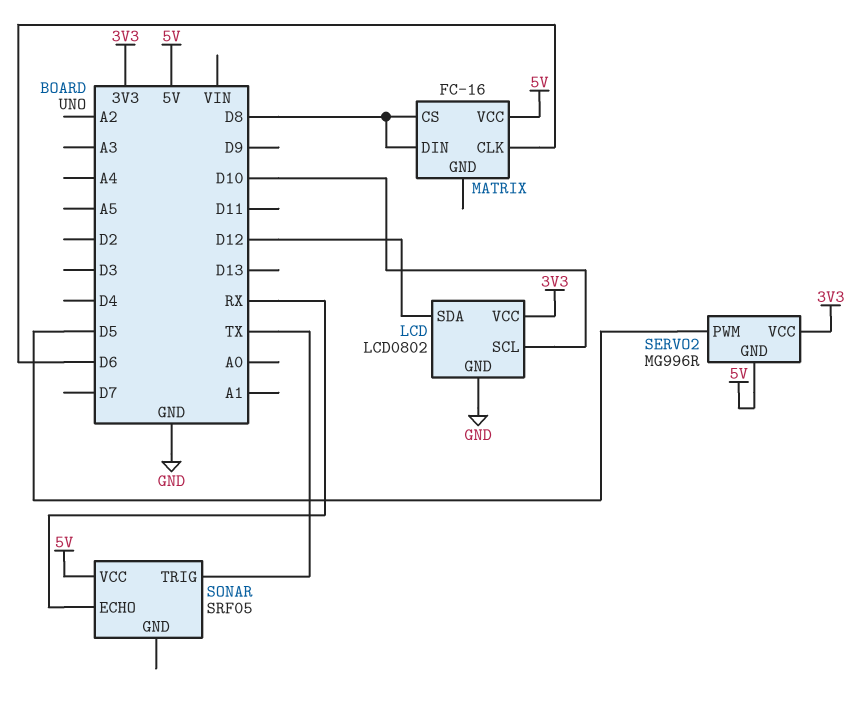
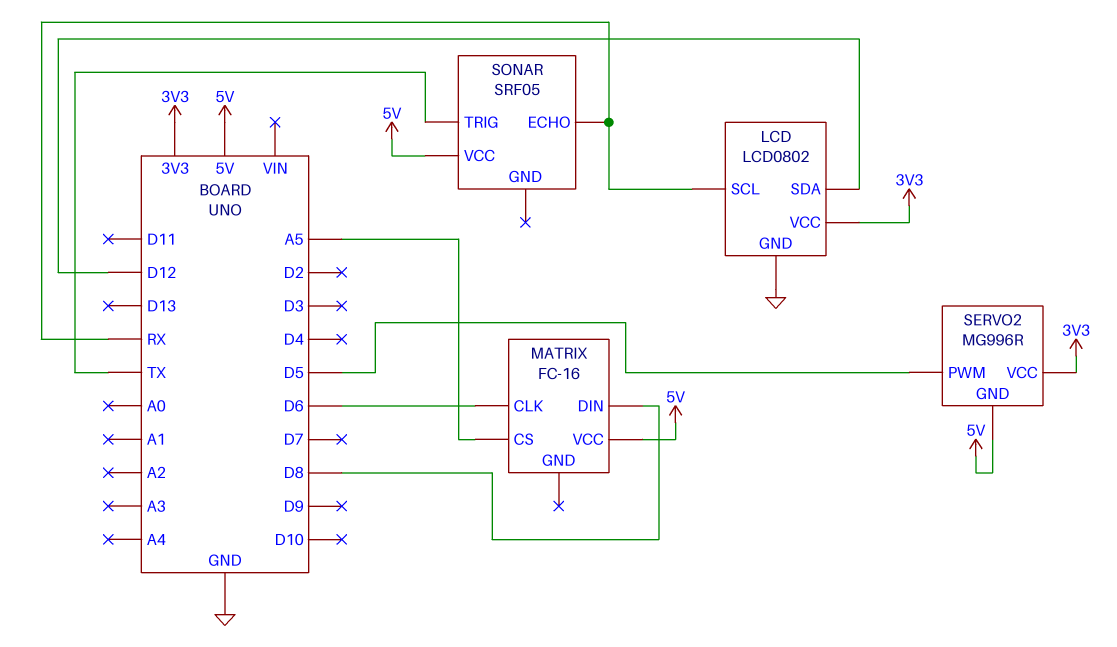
LCD pin SCL: D10 -> RX
MATRIX pin CS: D8 -> A5

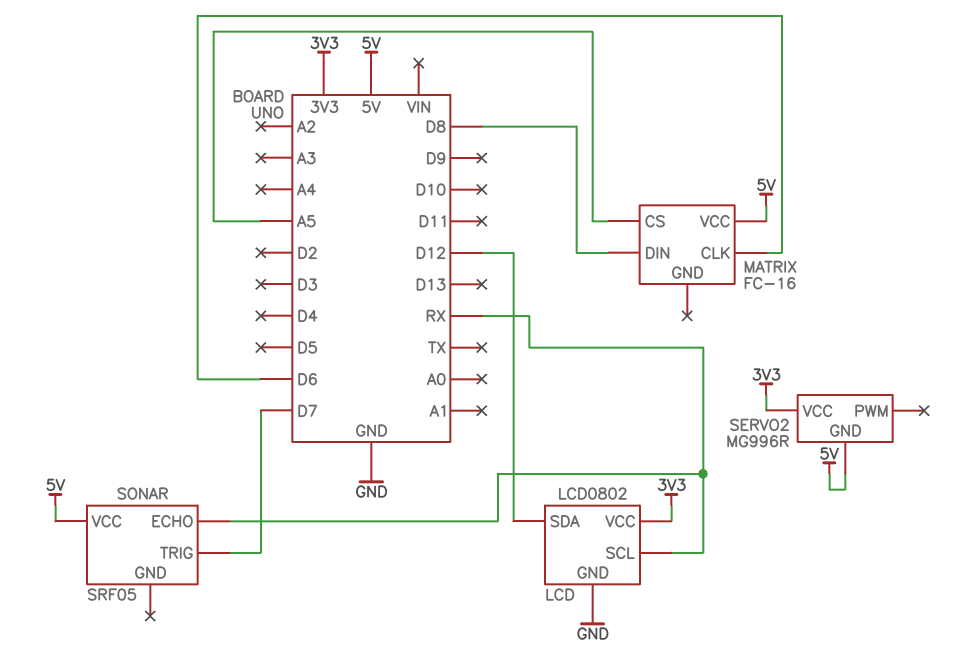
SERVO2 pin PWM: D5 -> none
SONAR pin TRIG: TX -> D7

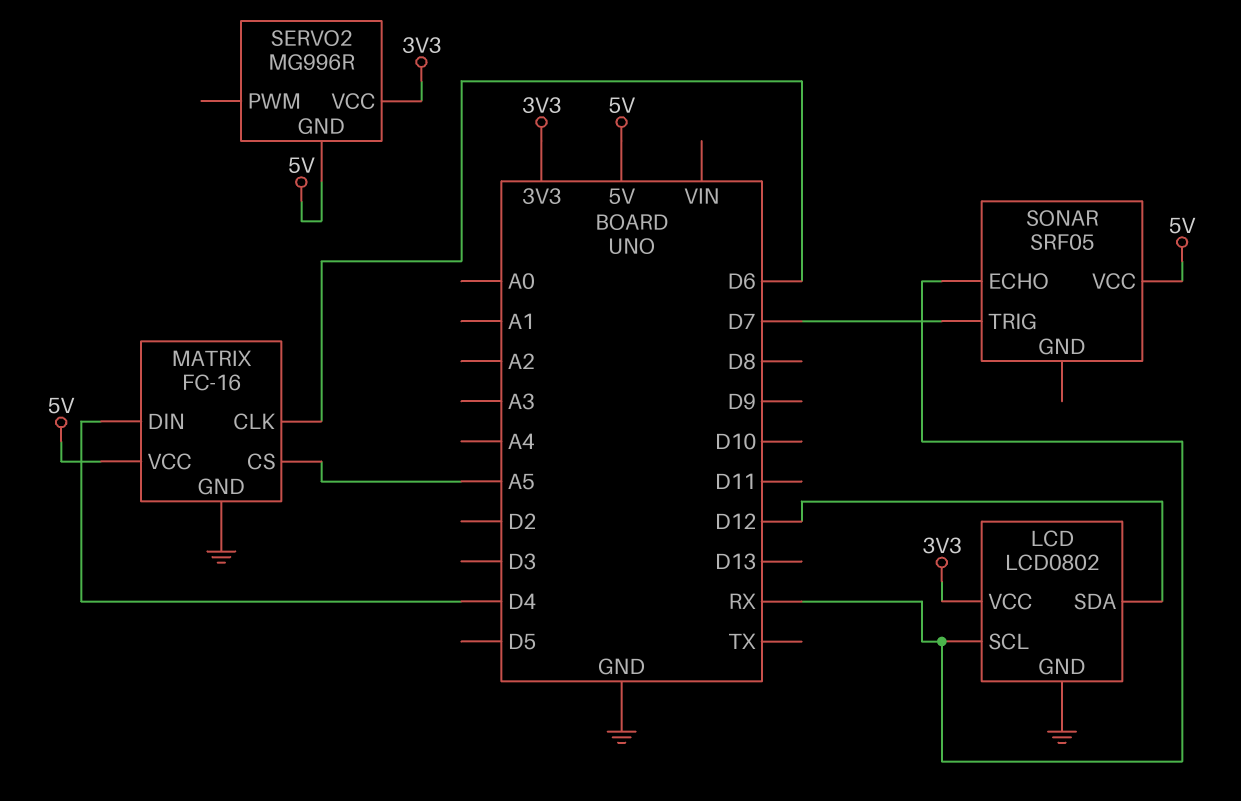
MATRIX pin DIN: D8 -> D4
MATRIX pin GND: none -> GND

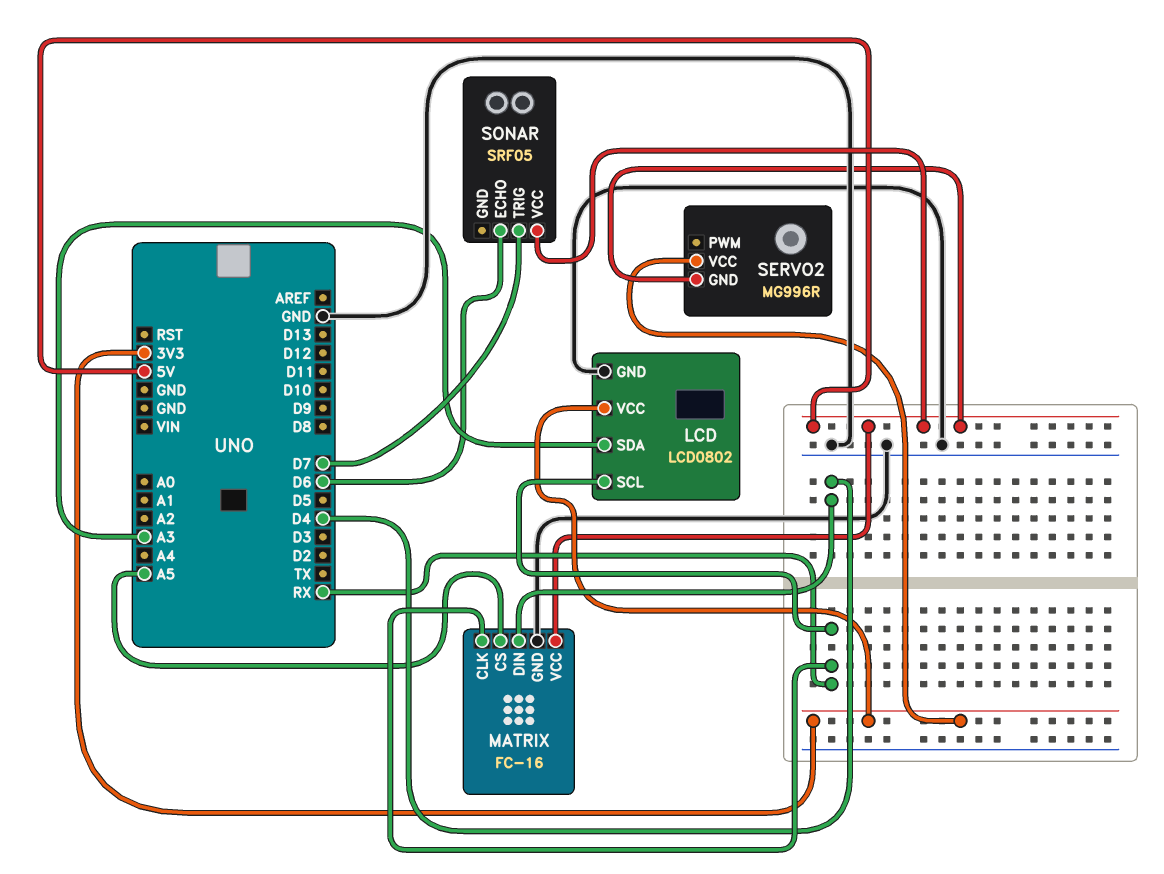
LCD pin SDA: D12 -> A3
MATRIX pin CLK: D6 -> RX
SONAR pin ECHO: RX -> D6

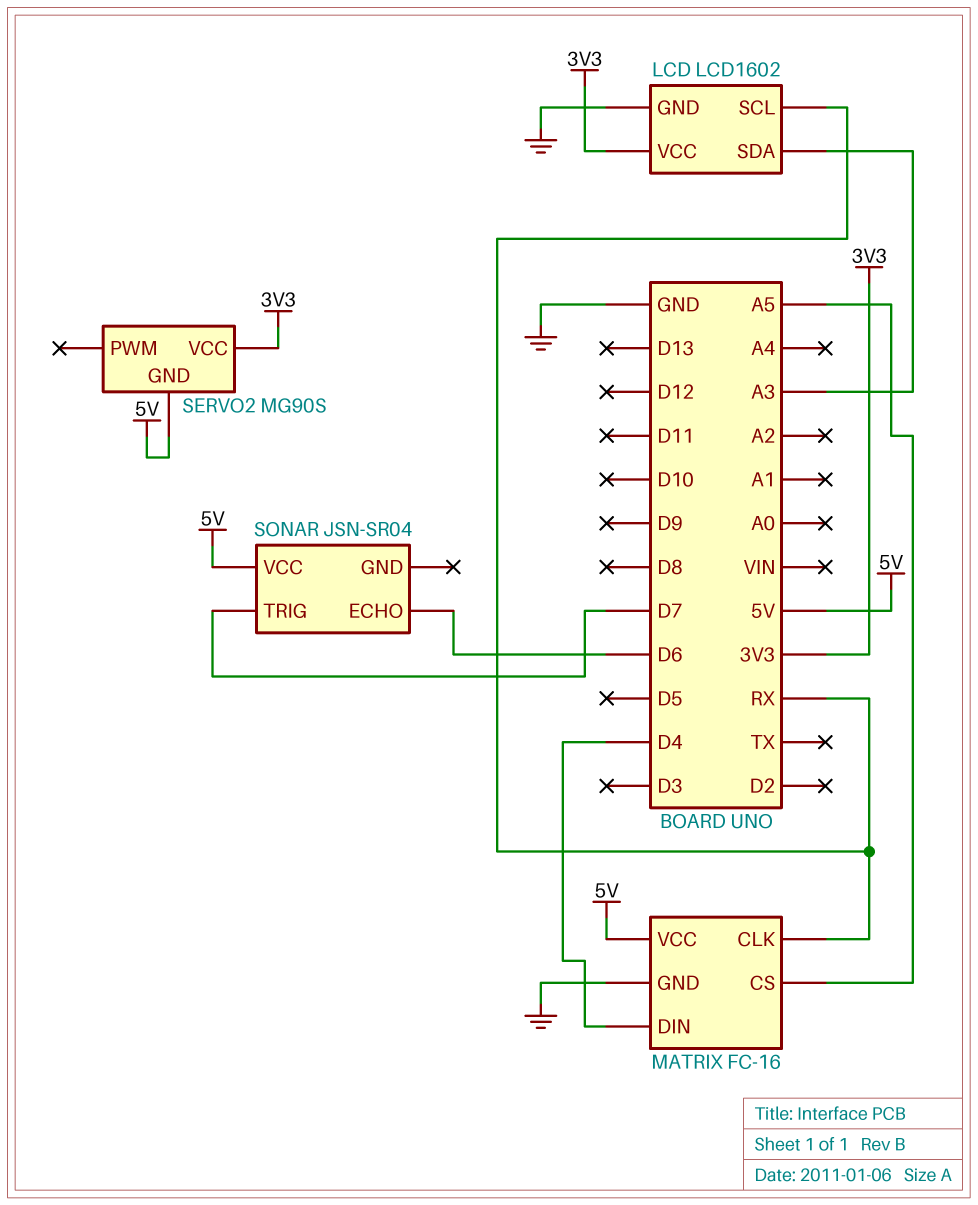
LCD: LCD0802 -> LCD1602
SERVO2: MG996R -> MG90S
SONAR: SRF05 -> JSN-SR04

